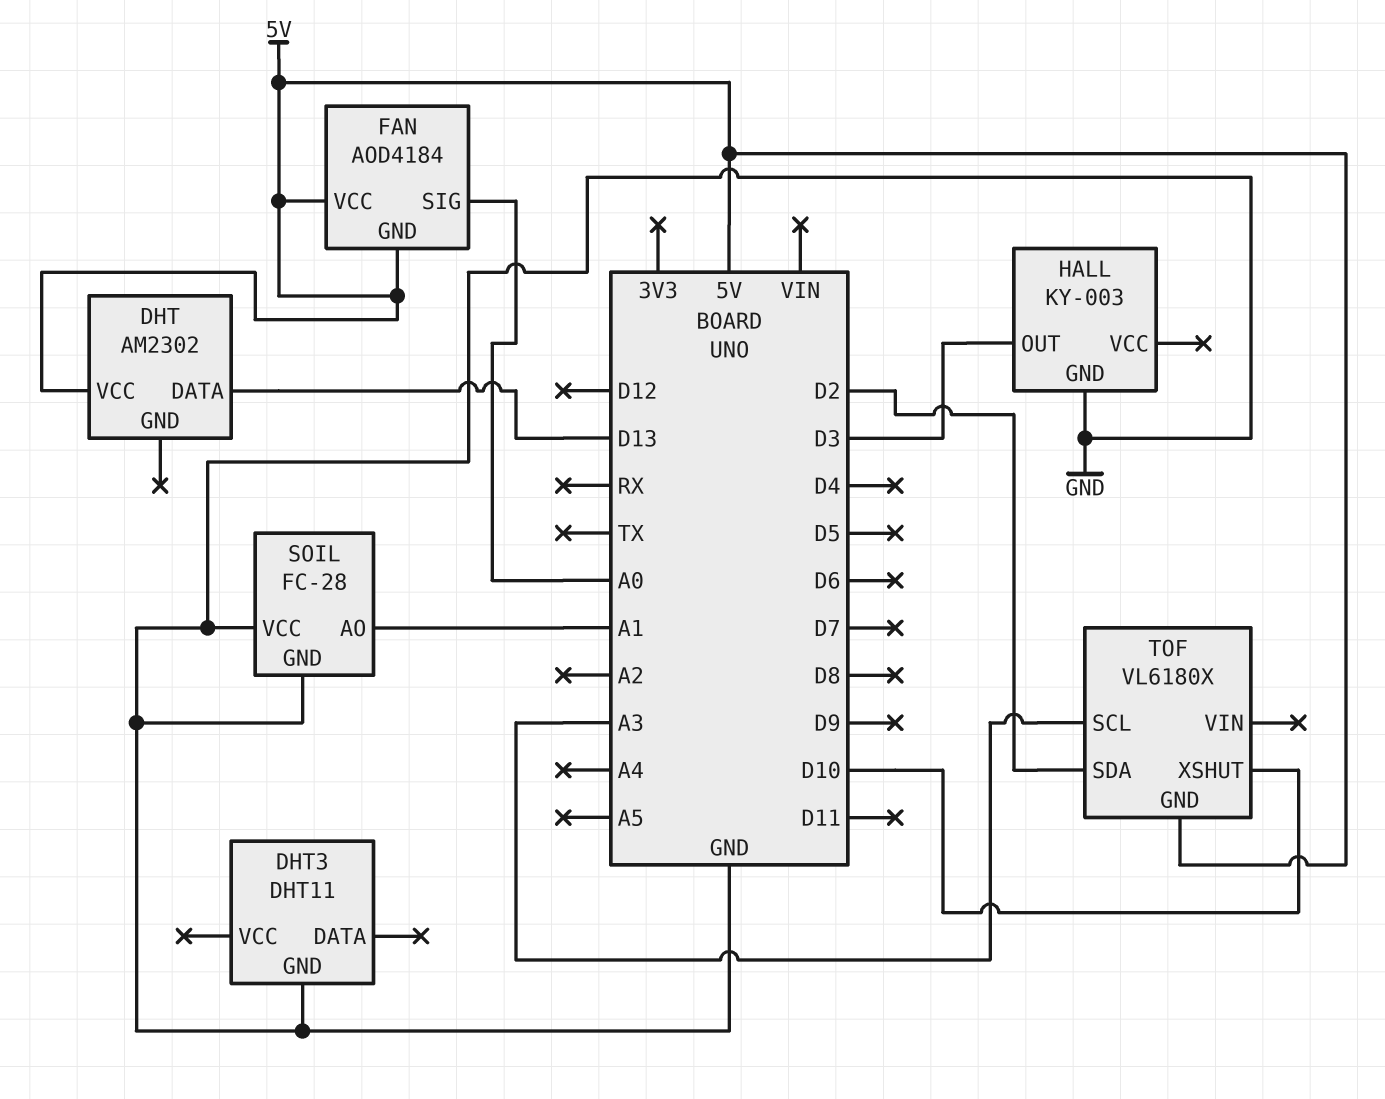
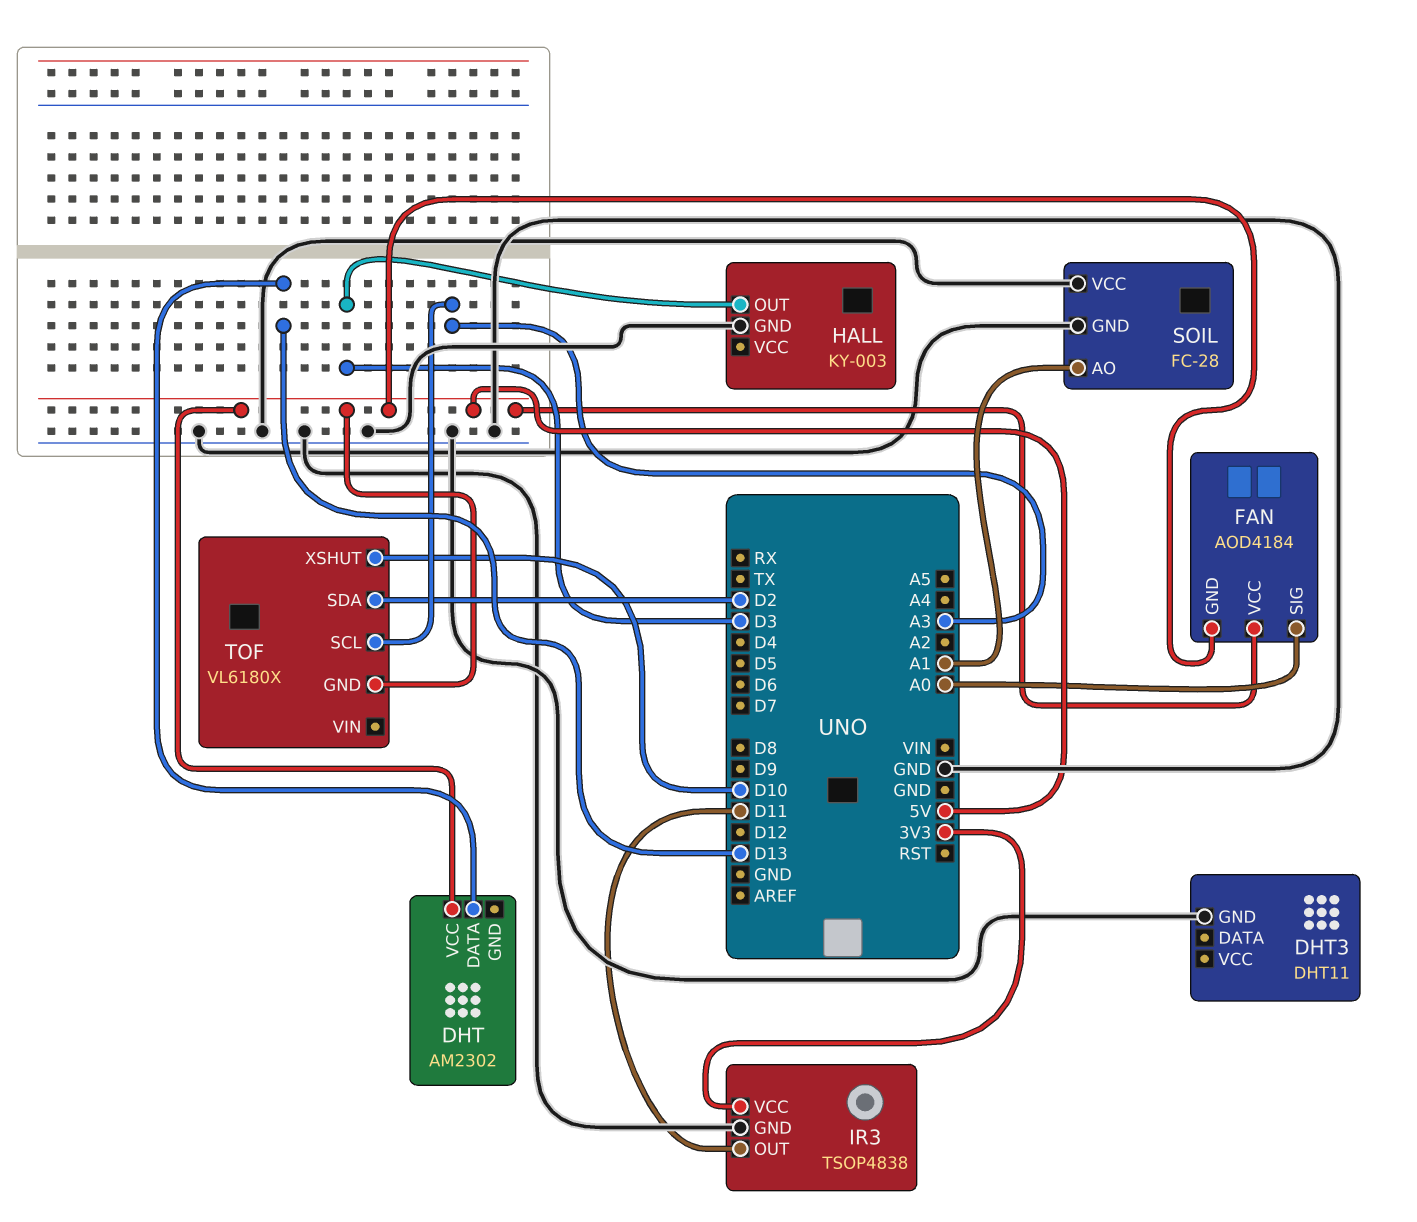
IR3: none -> TSOP4838
IR3 pin GND: none -> GND
IR3 pin OUT: none -> D11
IR3 pin VCC: none -> 3V3

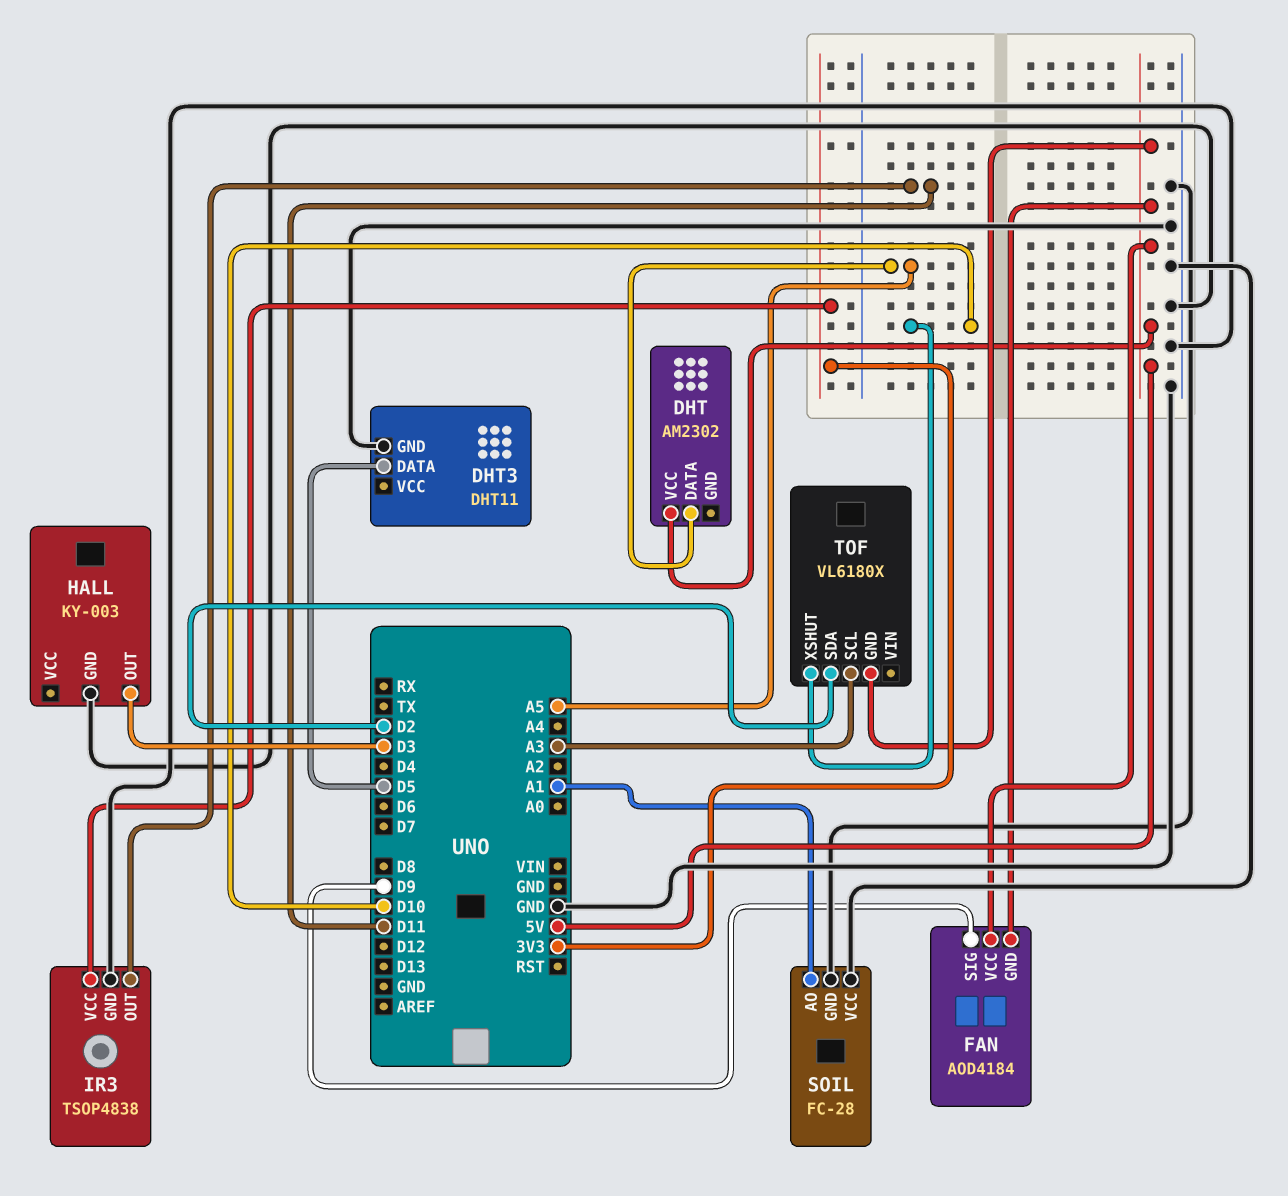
DHT pin DATA: D13 -> A5
DHT3 pin DATA: none -> D5
FAN pin SIG: A0 -> D9

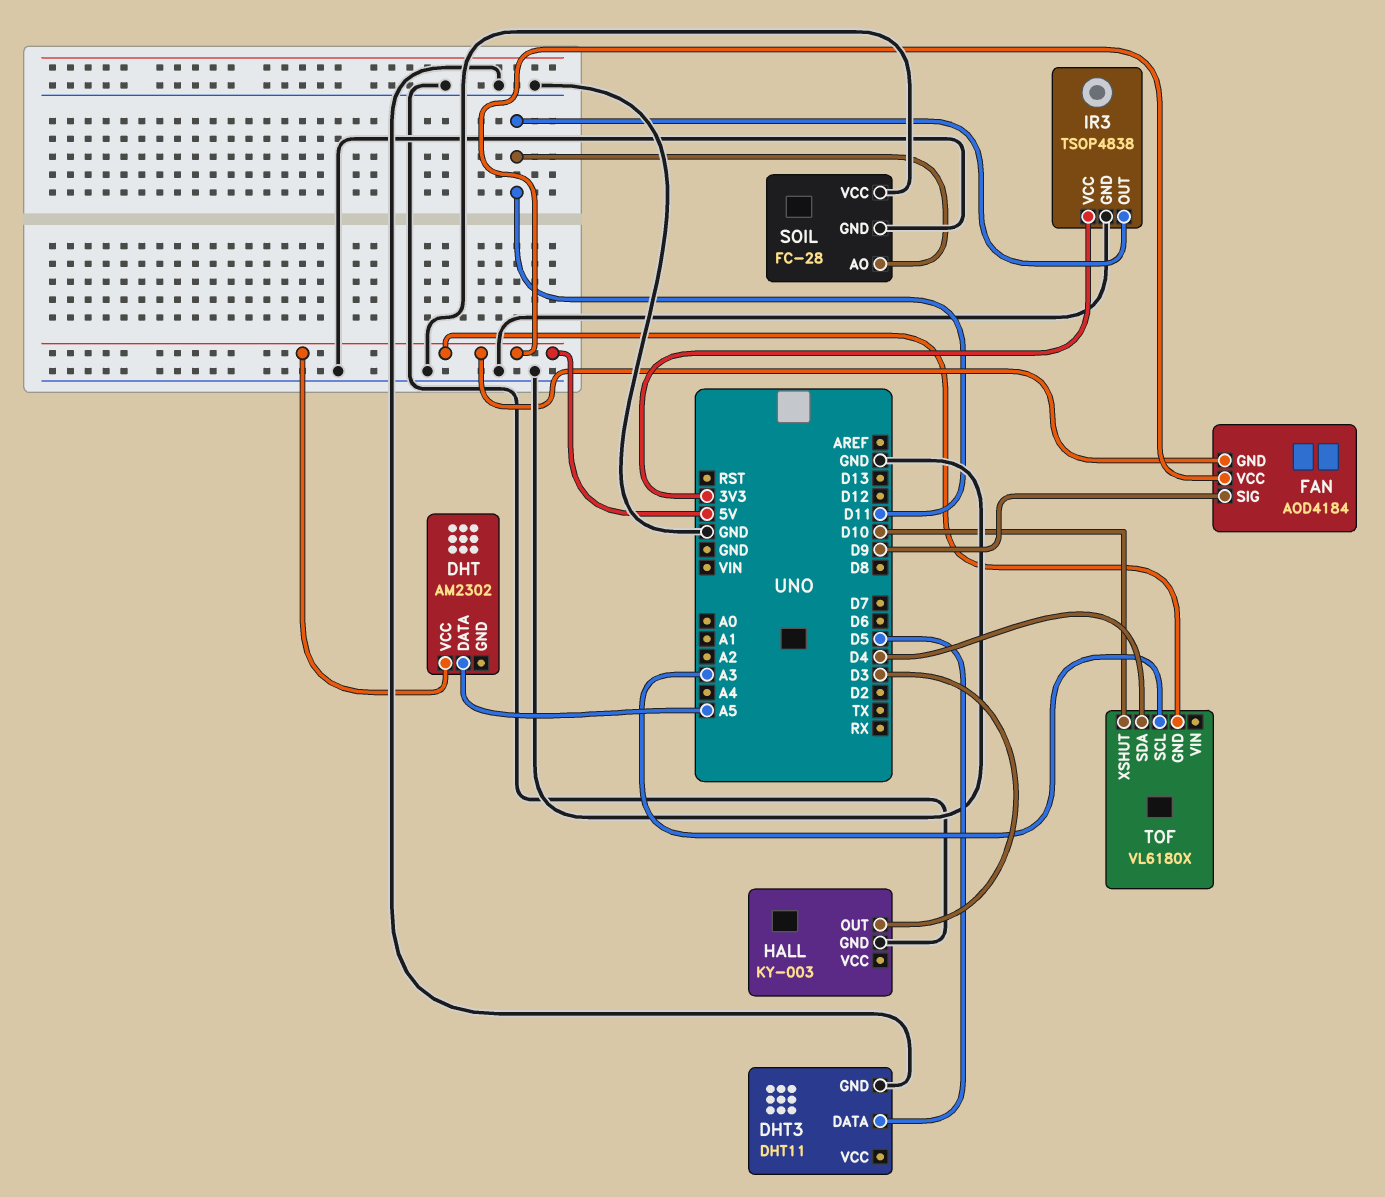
SOIL pin AO: A1 -> D11
TOF pin SDA: D2 -> D4

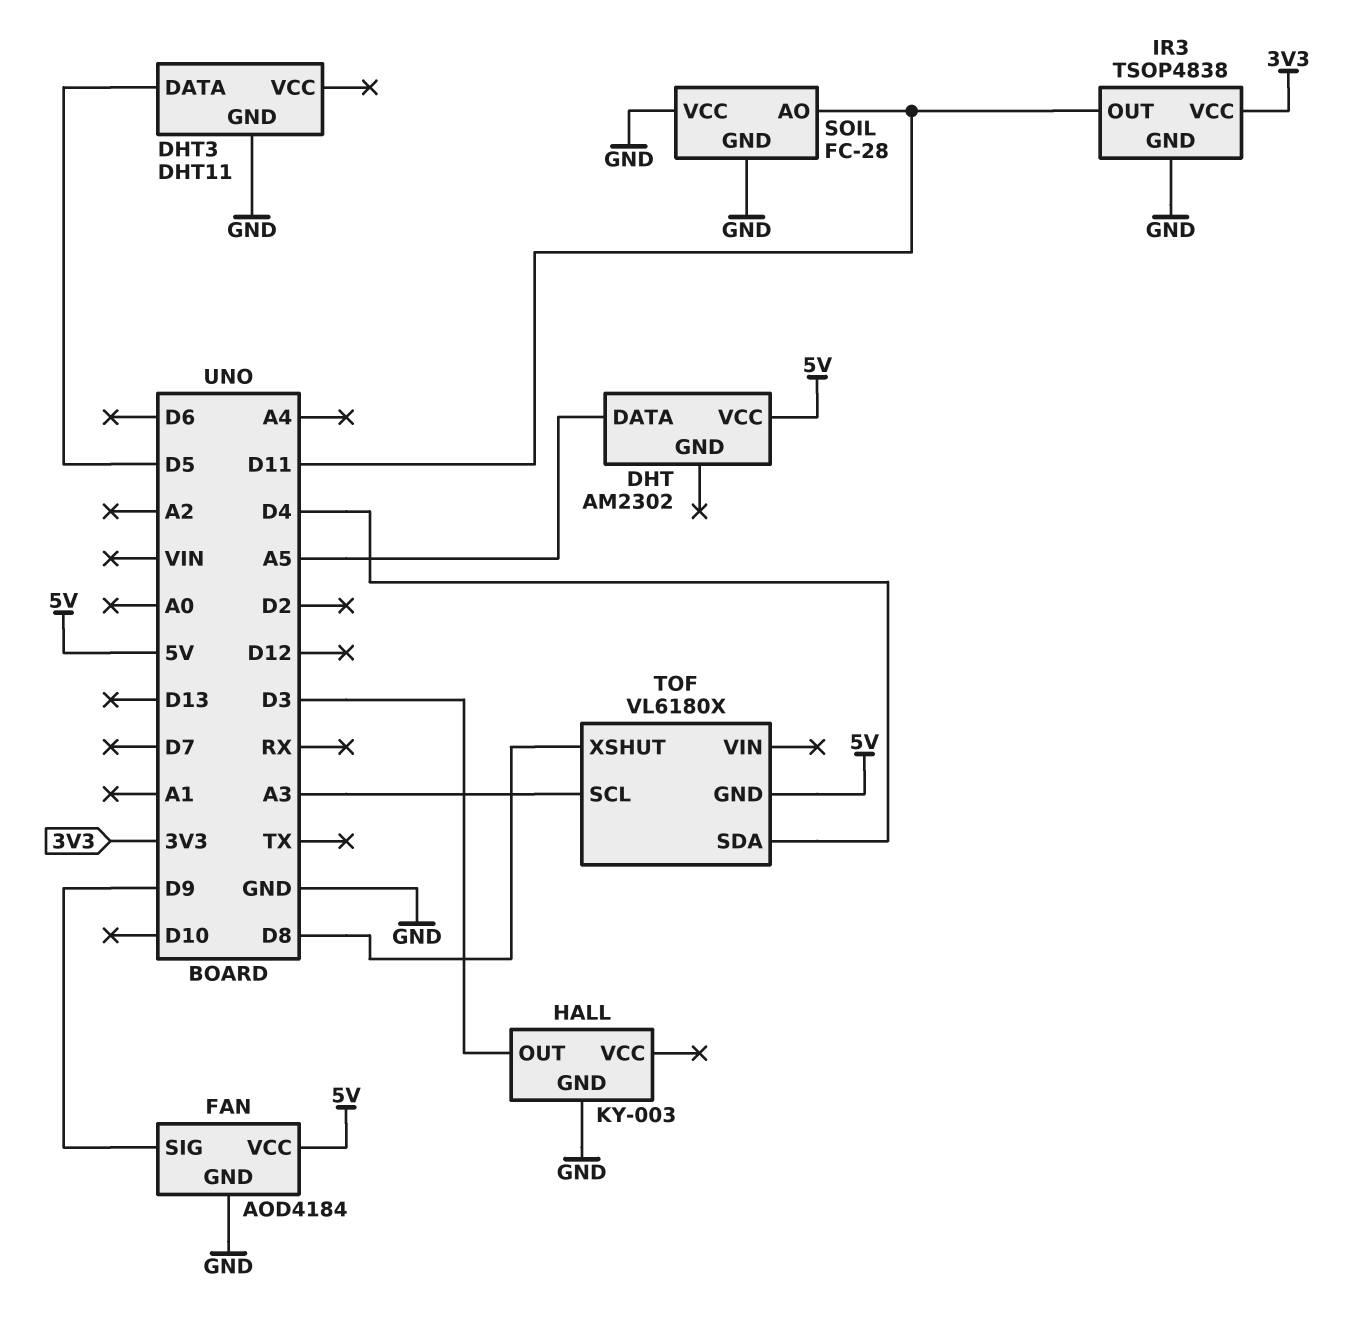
FAN pin GND: 5V -> GND
TOF pin XSHUT: D10 -> D8

